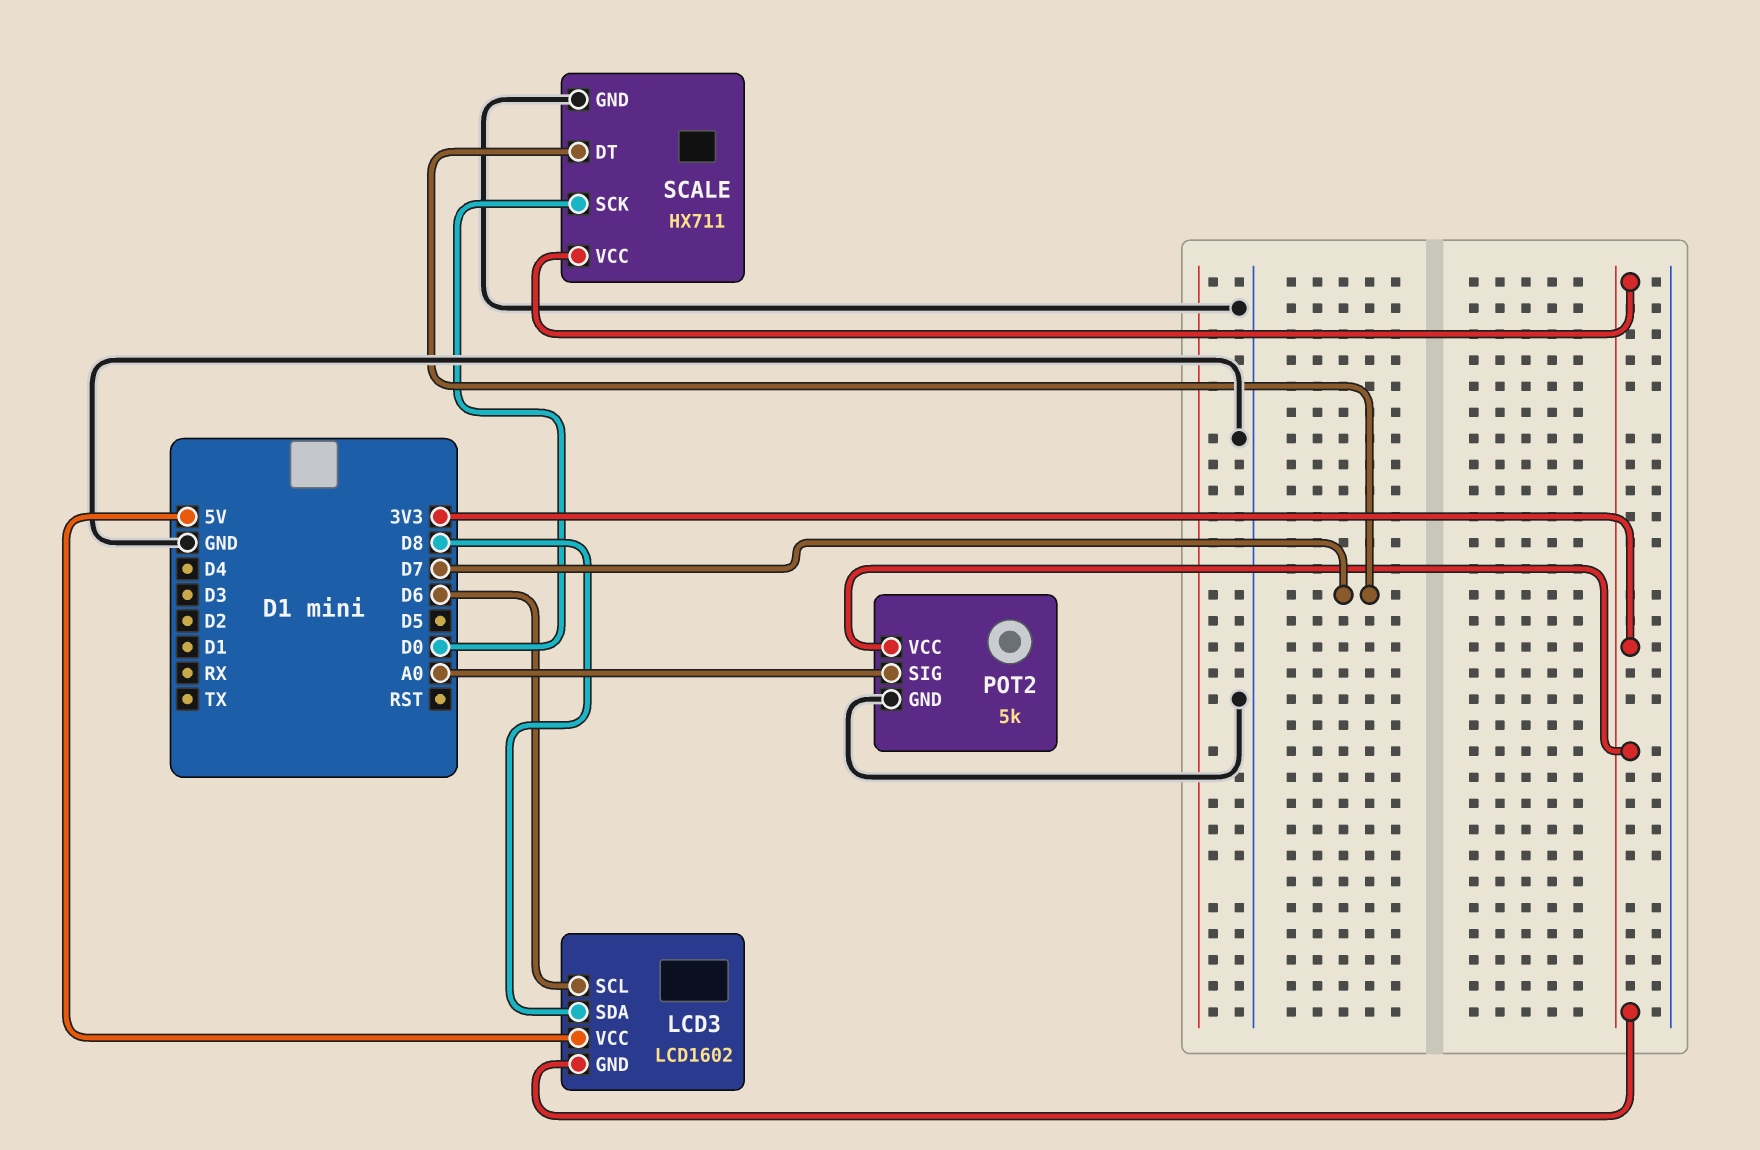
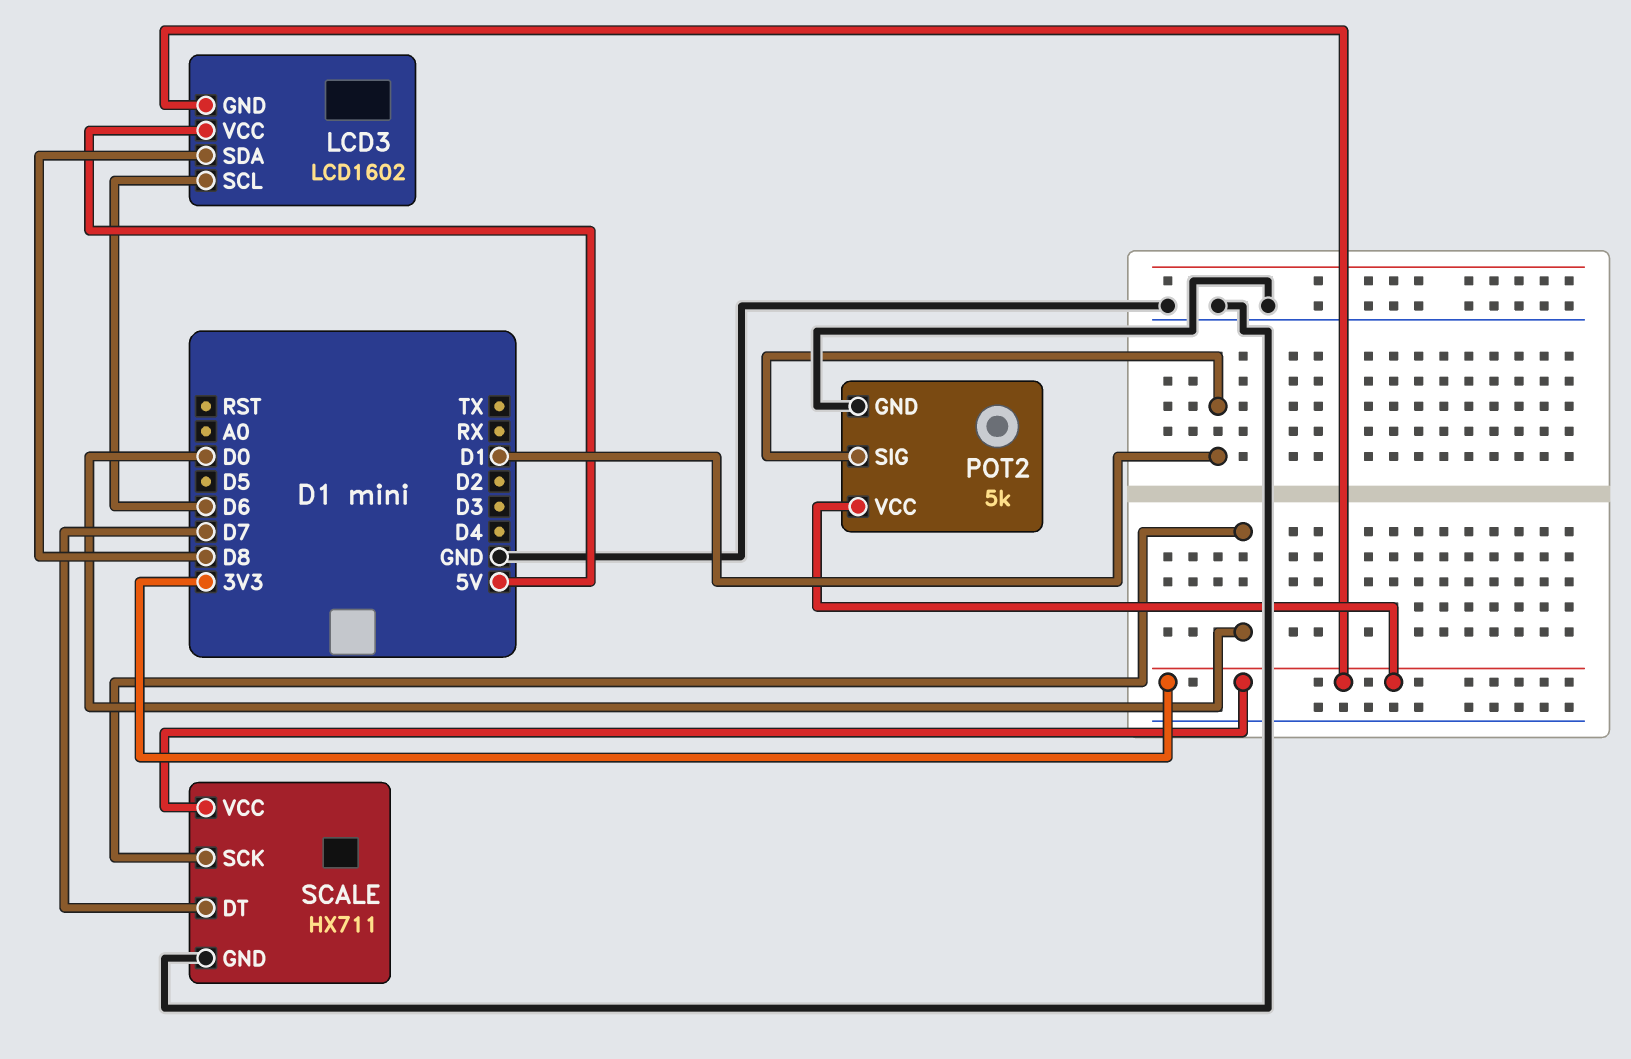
POT2 pin SIG: A0 -> D1

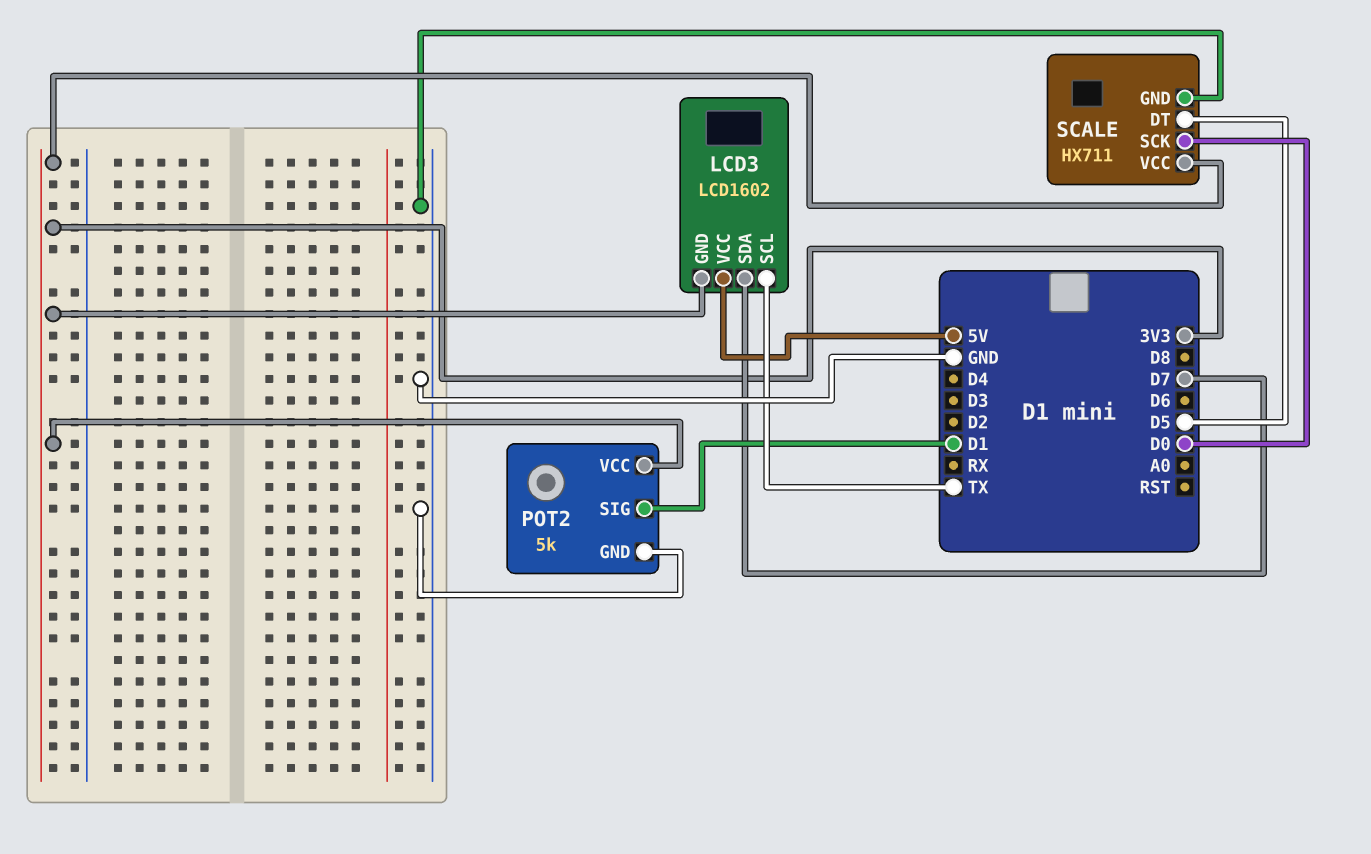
LCD3 pin SCL: D6 -> TX
LCD3 pin SDA: D8 -> D7
SCALE pin DT: D7 -> D5

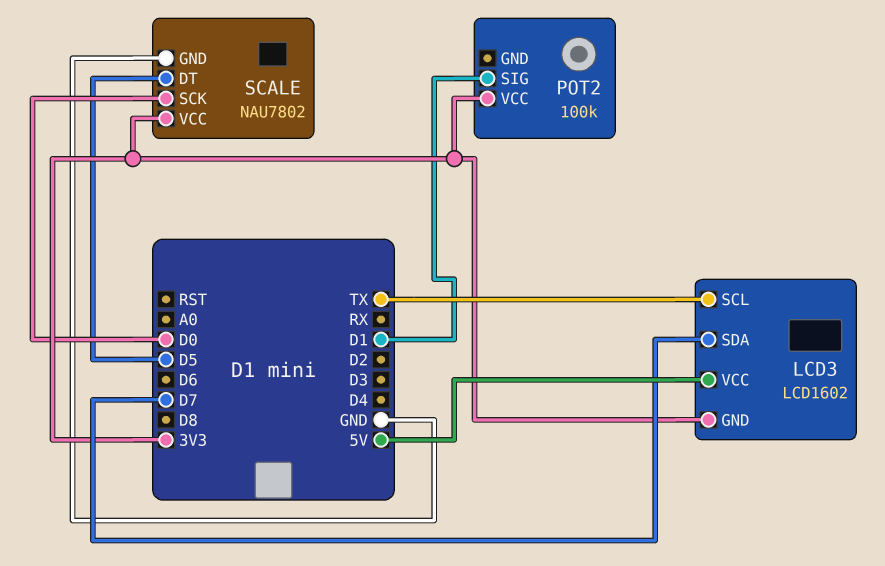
POT2: 5k -> 100k
POT2 pin GND: GND -> none
SCALE: HX711 -> NAU7802

